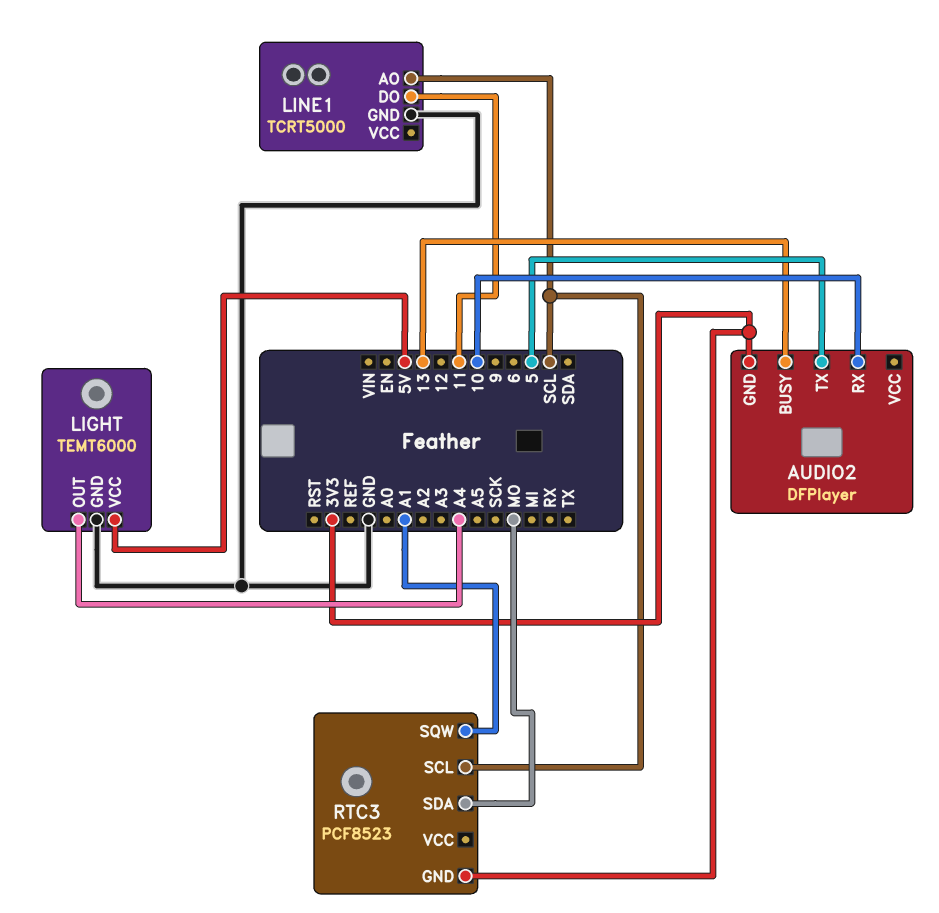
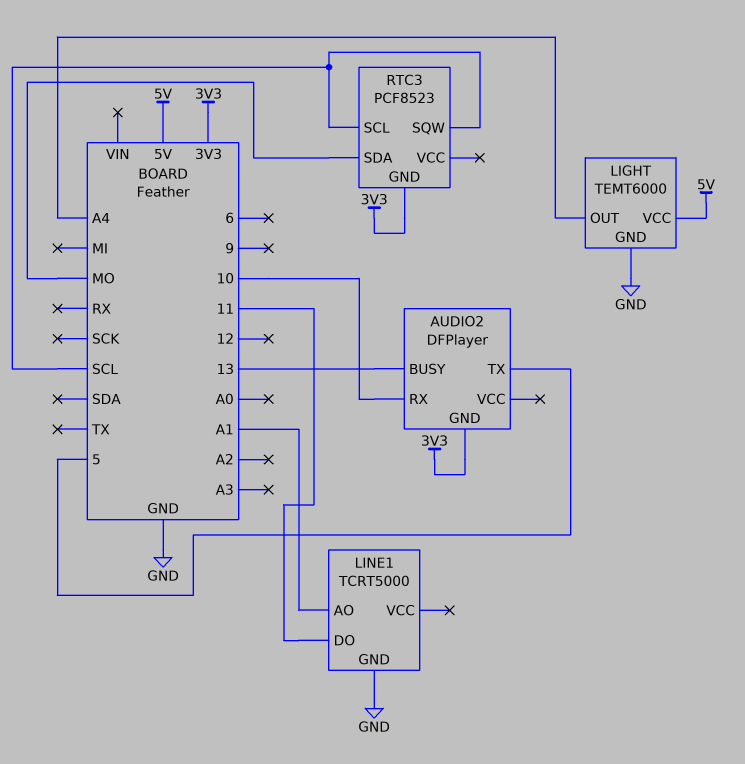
LINE1 pin AO: SCL -> A1
RTC3 pin SQW: A1 -> SCL

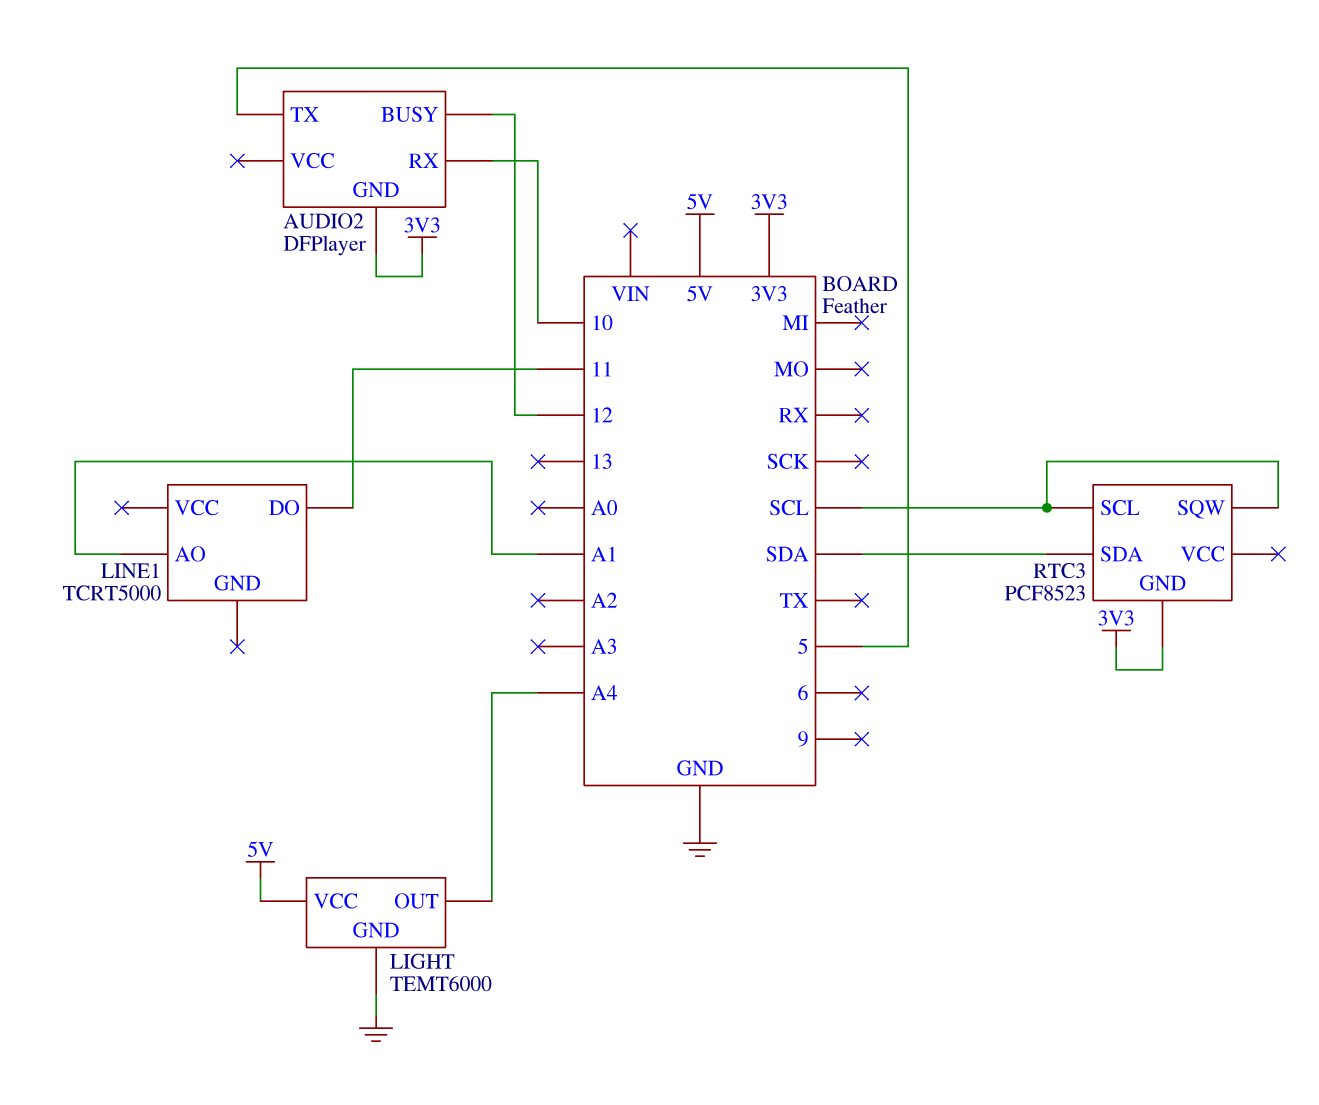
AUDIO2 pin BUSY: 13 -> 12
LINE1 pin GND: GND -> none
RTC3 pin SDA: MO -> SDA

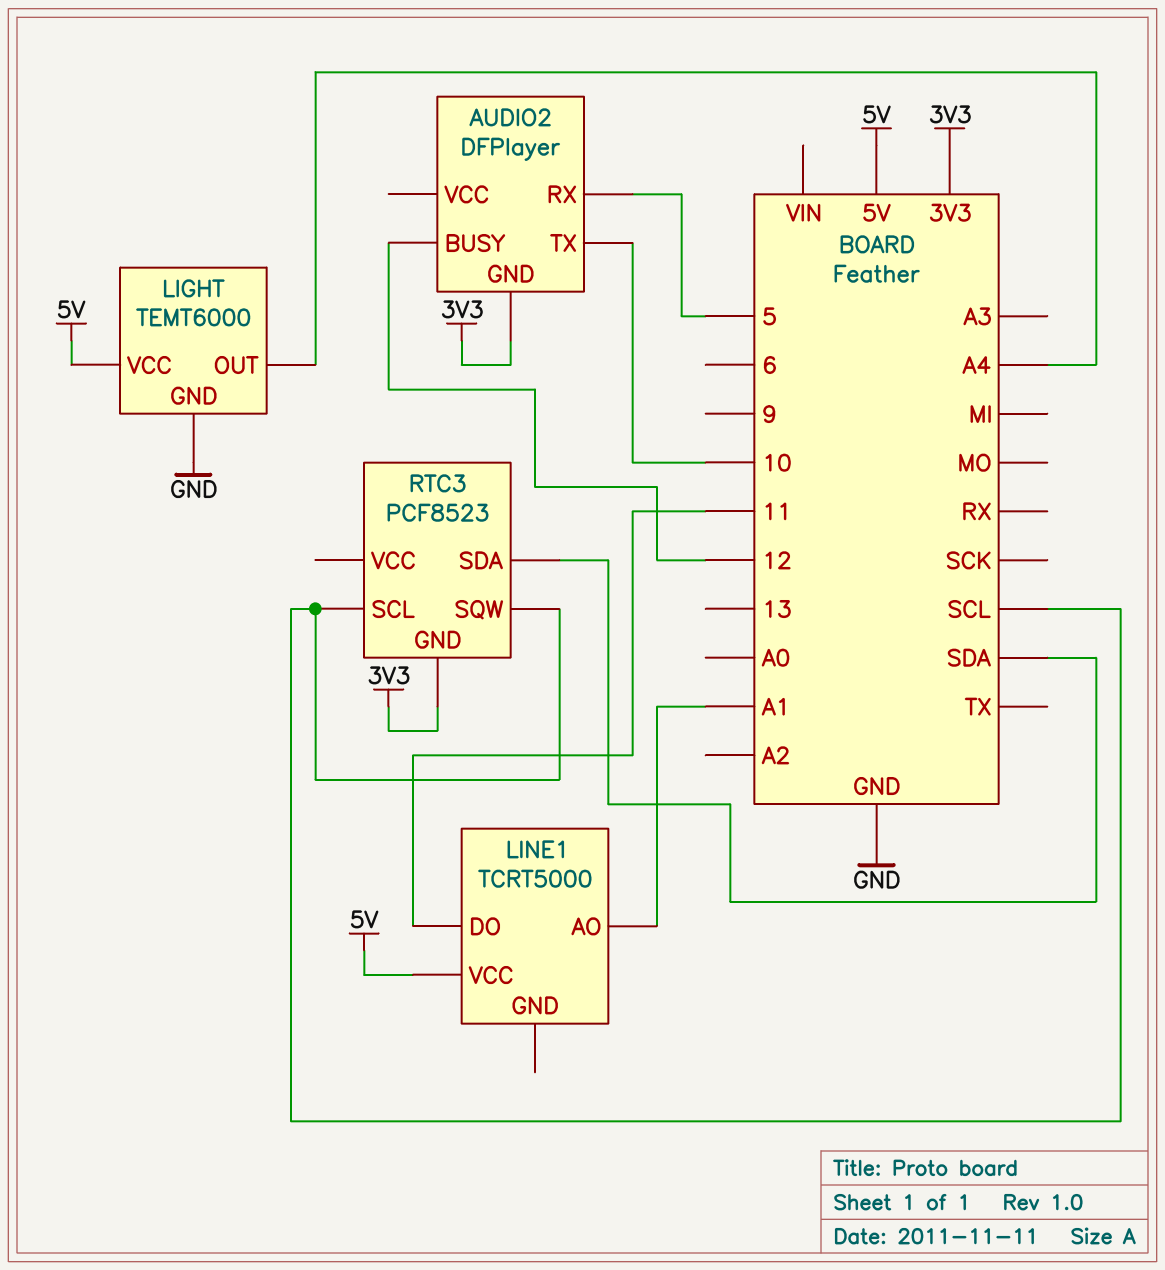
AUDIO2 pin RX: 10 -> 5
AUDIO2 pin TX: 5 -> 10
LINE1 pin VCC: none -> 5V

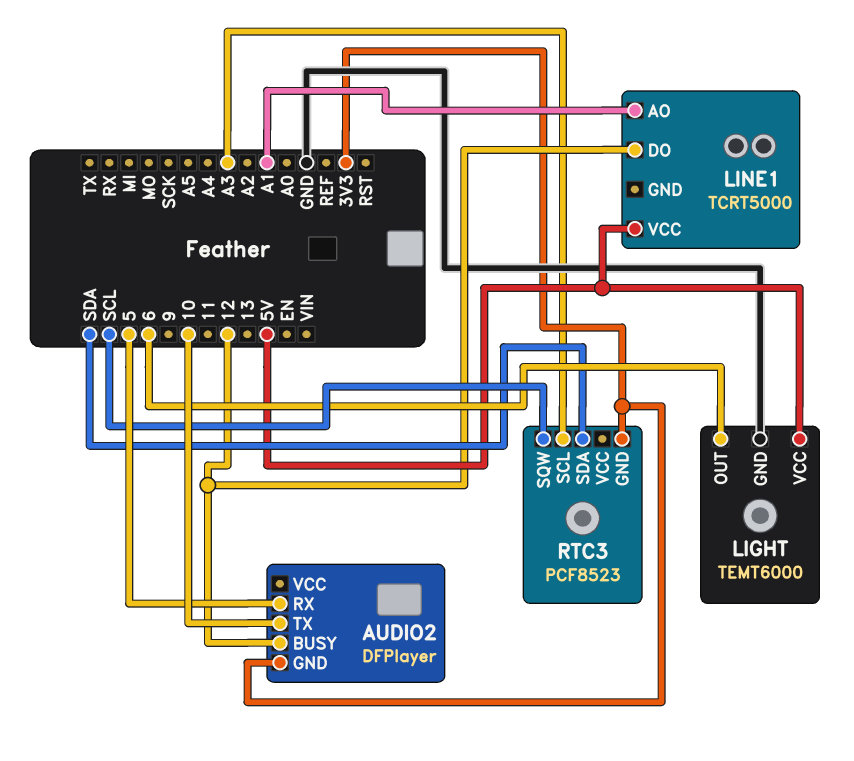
LIGHT pin OUT: A4 -> 6
LINE1 pin DO: 11 -> 12
RTC3 pin SCL: SCL -> A3

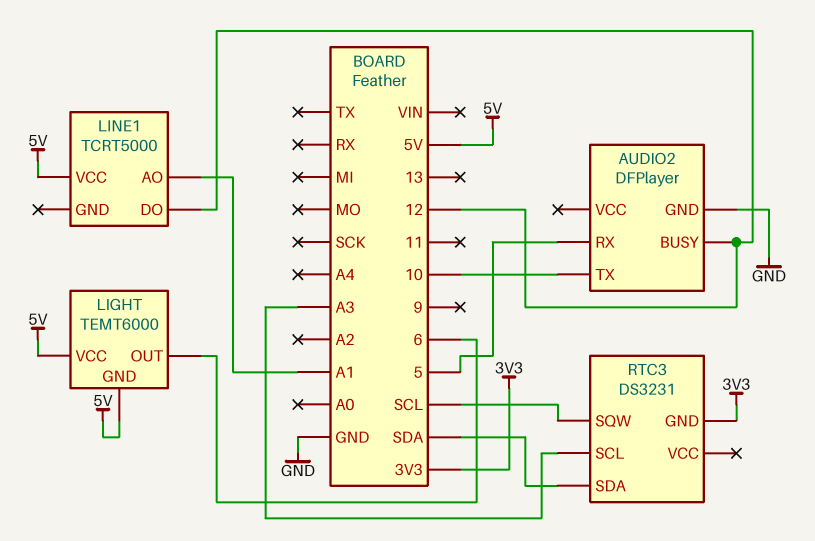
AUDIO2 pin GND: 3V3 -> GND
LIGHT pin GND: GND -> 5V
RTC3: PCF8523 -> DS3231

